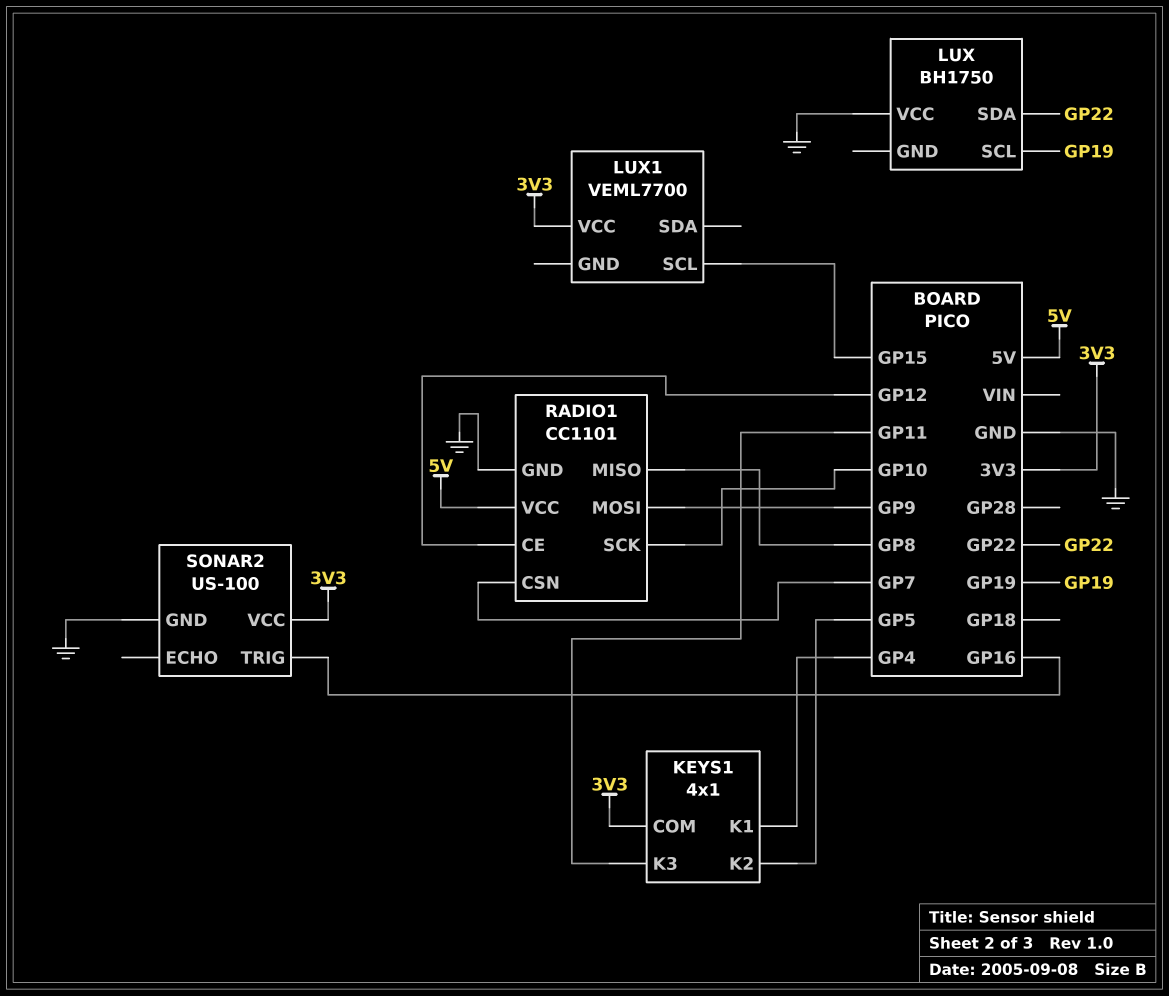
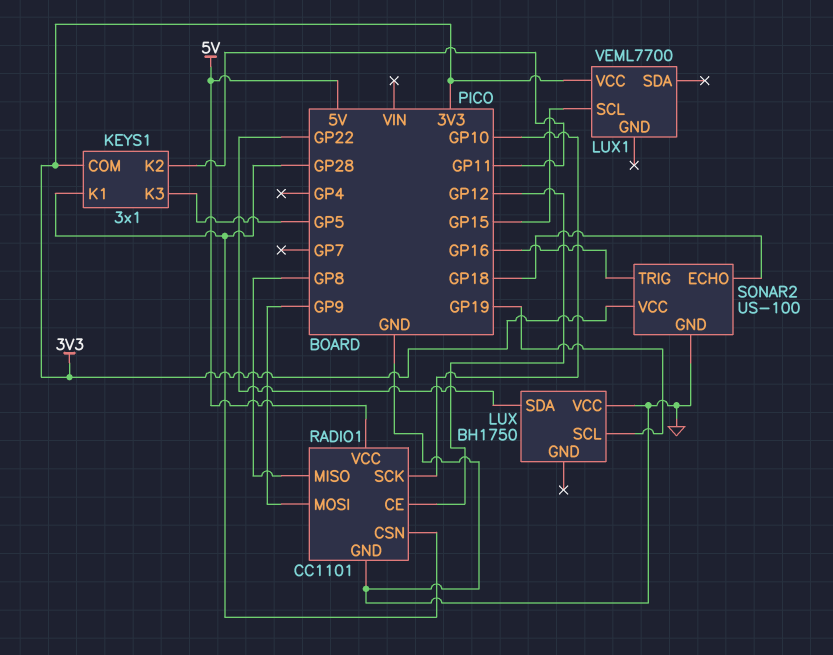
KEYS1: 4x1 -> 3x1
KEYS1 pin K1: GP4 -> GP28
KEYS1 pin K2: GP5 -> GP11
KEYS1 pin K3: GP11 -> GP5
RADIO1 pin CSN: GP7 -> GP28
SONAR2 pin ECHO: none -> GP18

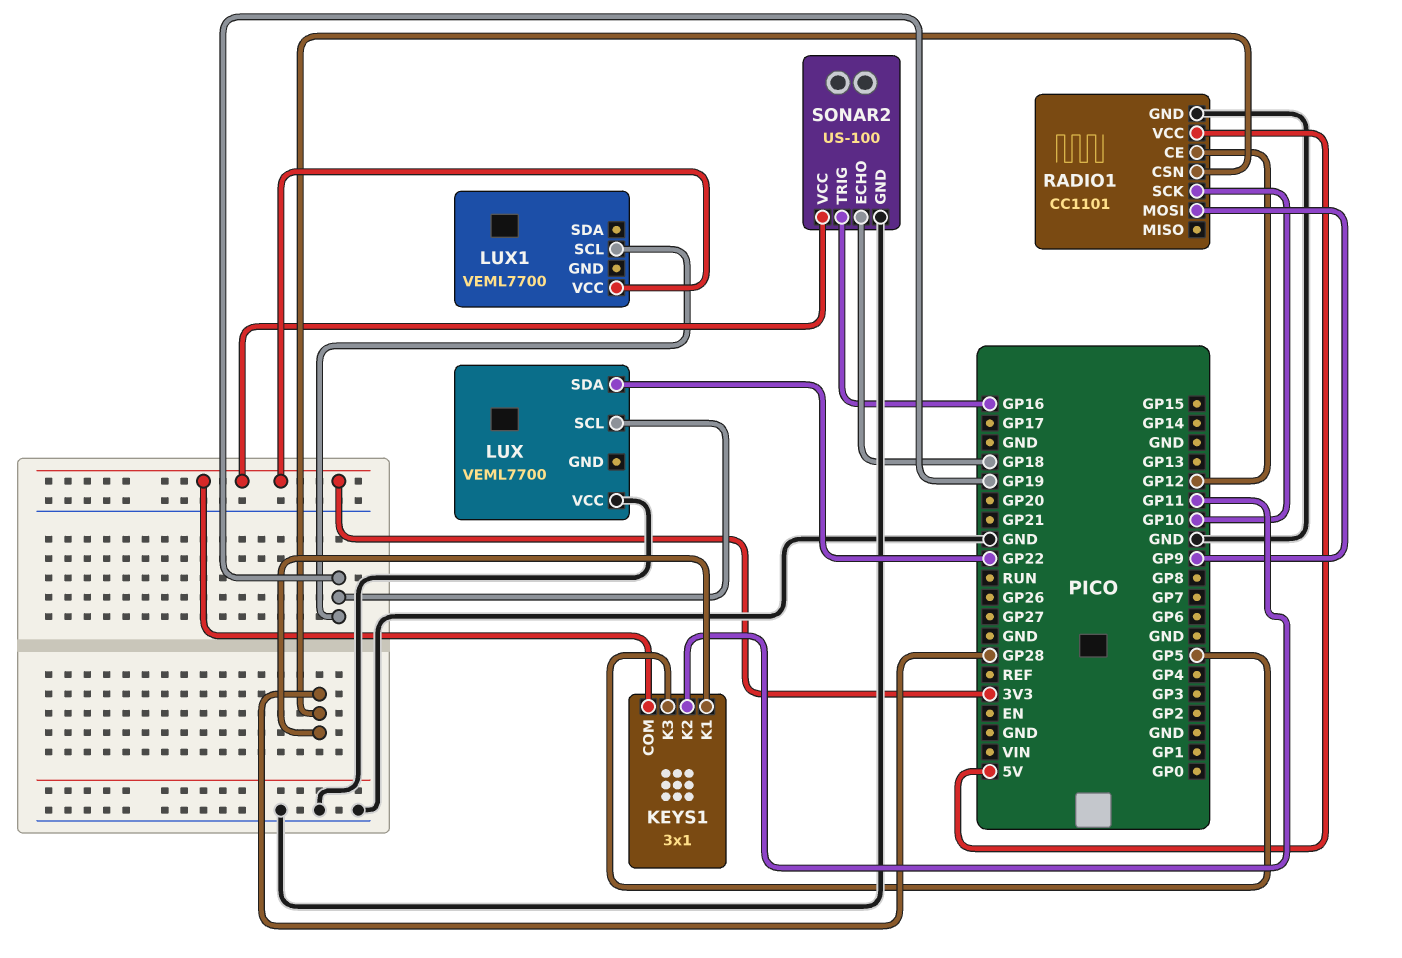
LUX: BH1750 -> VEML7700
LUX1 pin SCL: GP15 -> GP19
RADIO1 pin MISO: GP8 -> none

